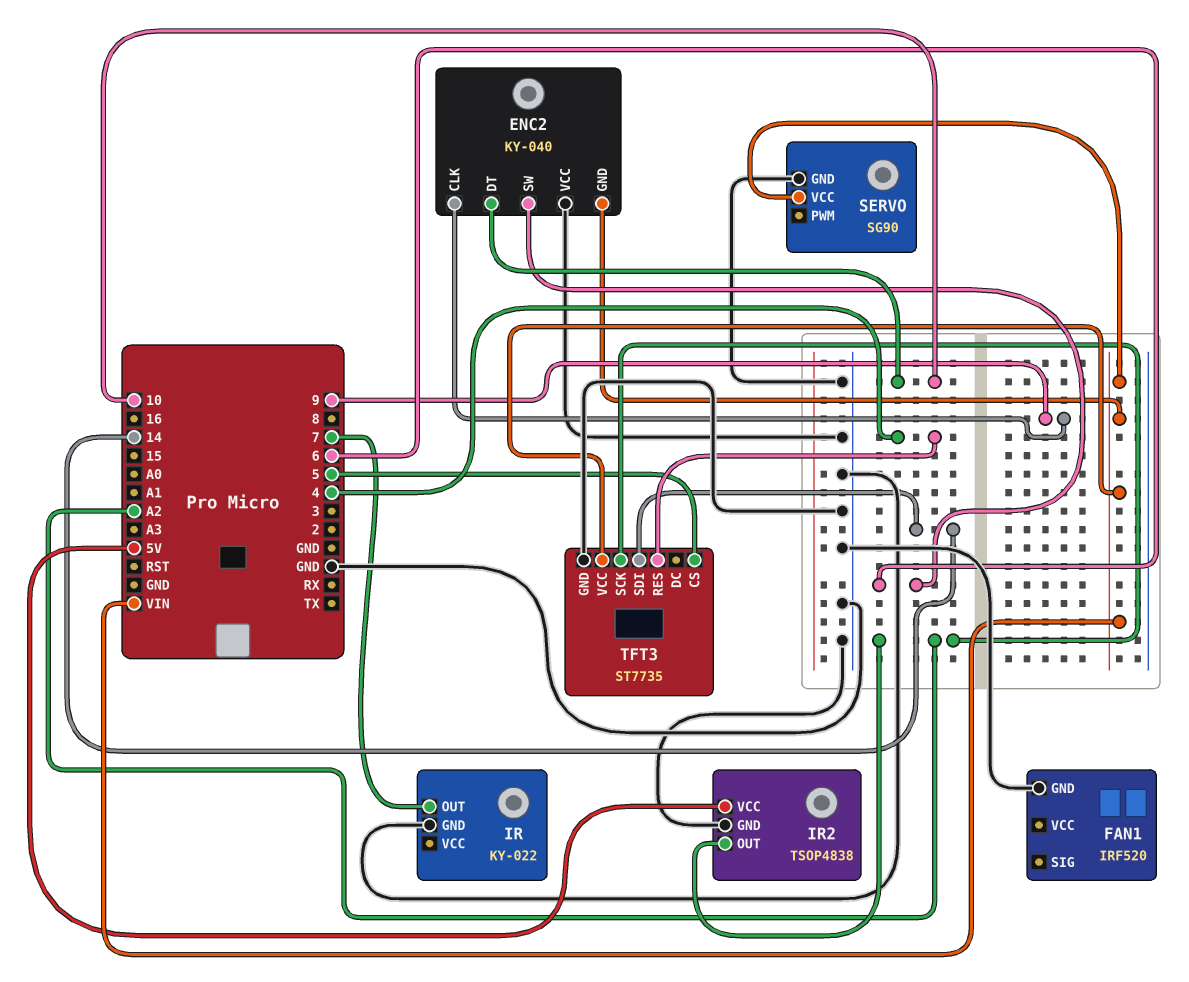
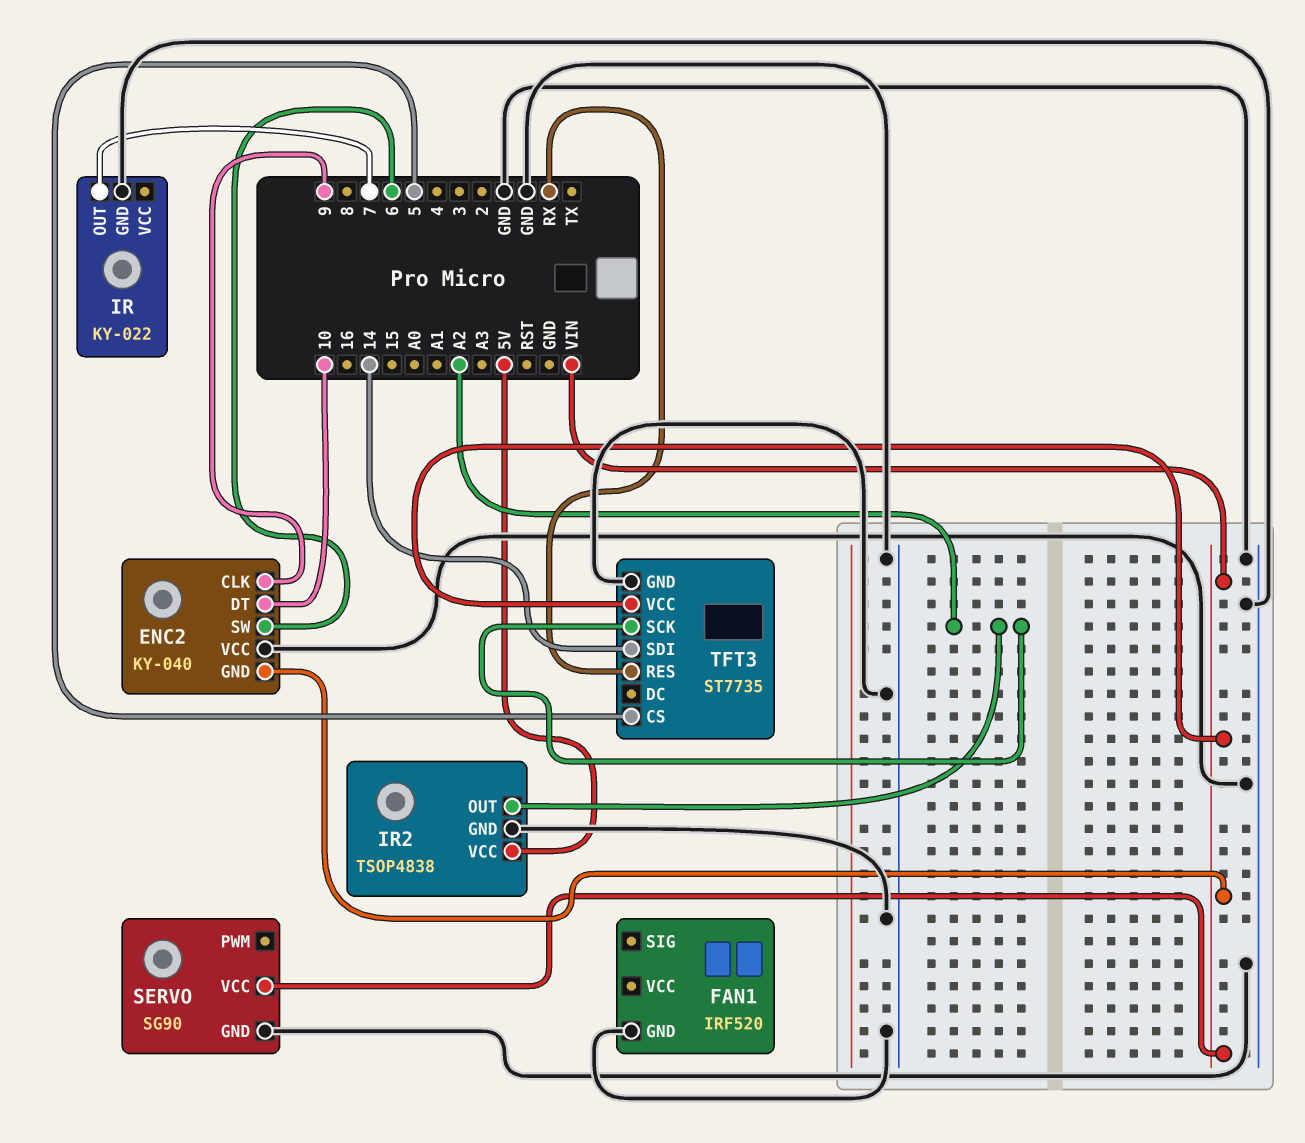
TFT3 pin RES: 4 -> RX

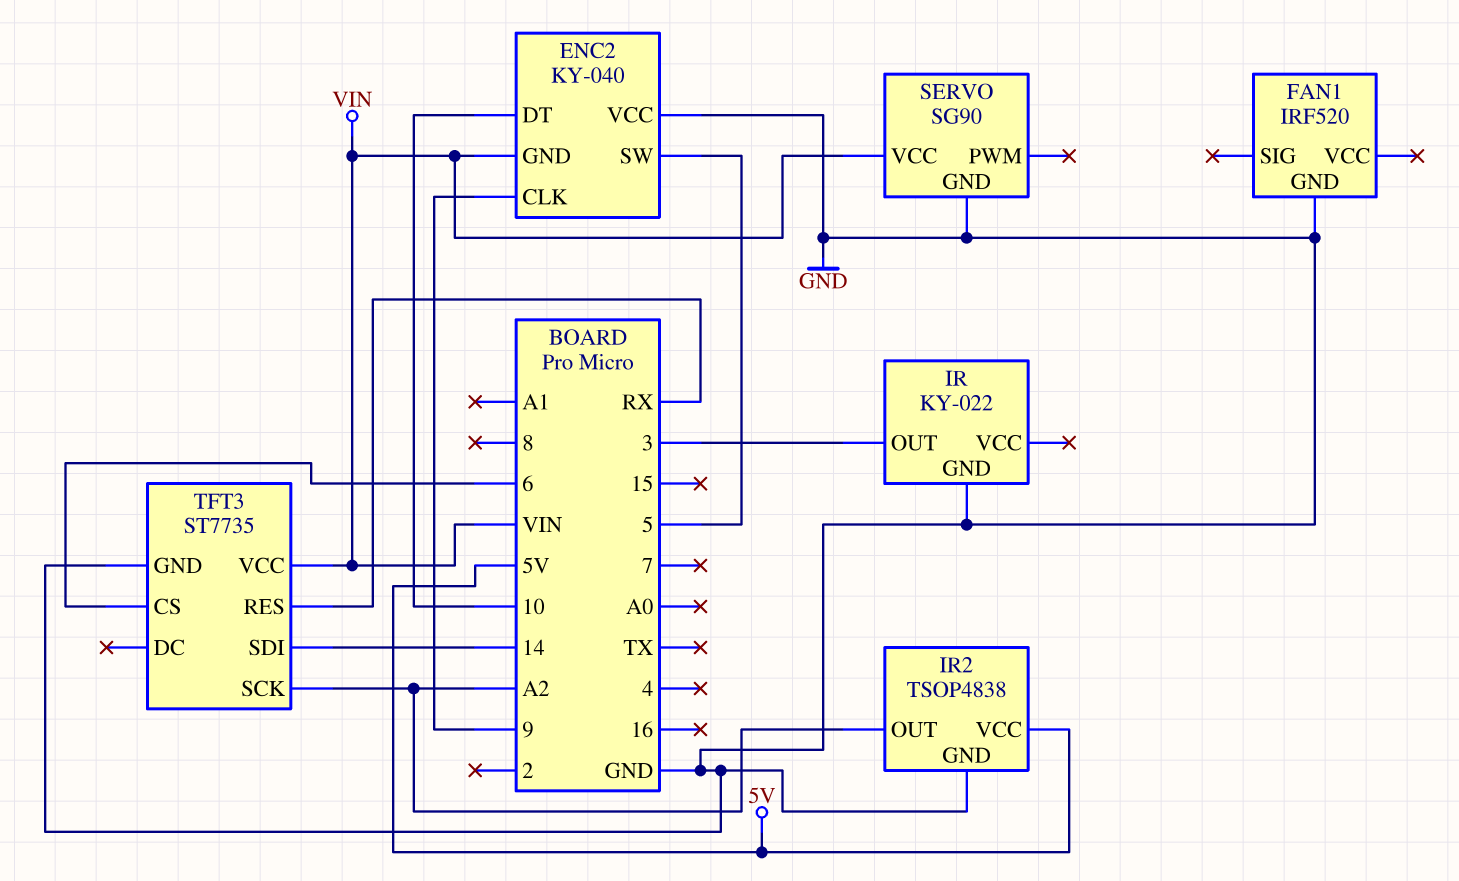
ENC2 pin SW: 6 -> 5
IR pin OUT: 7 -> 3
TFT3 pin CS: 5 -> 6

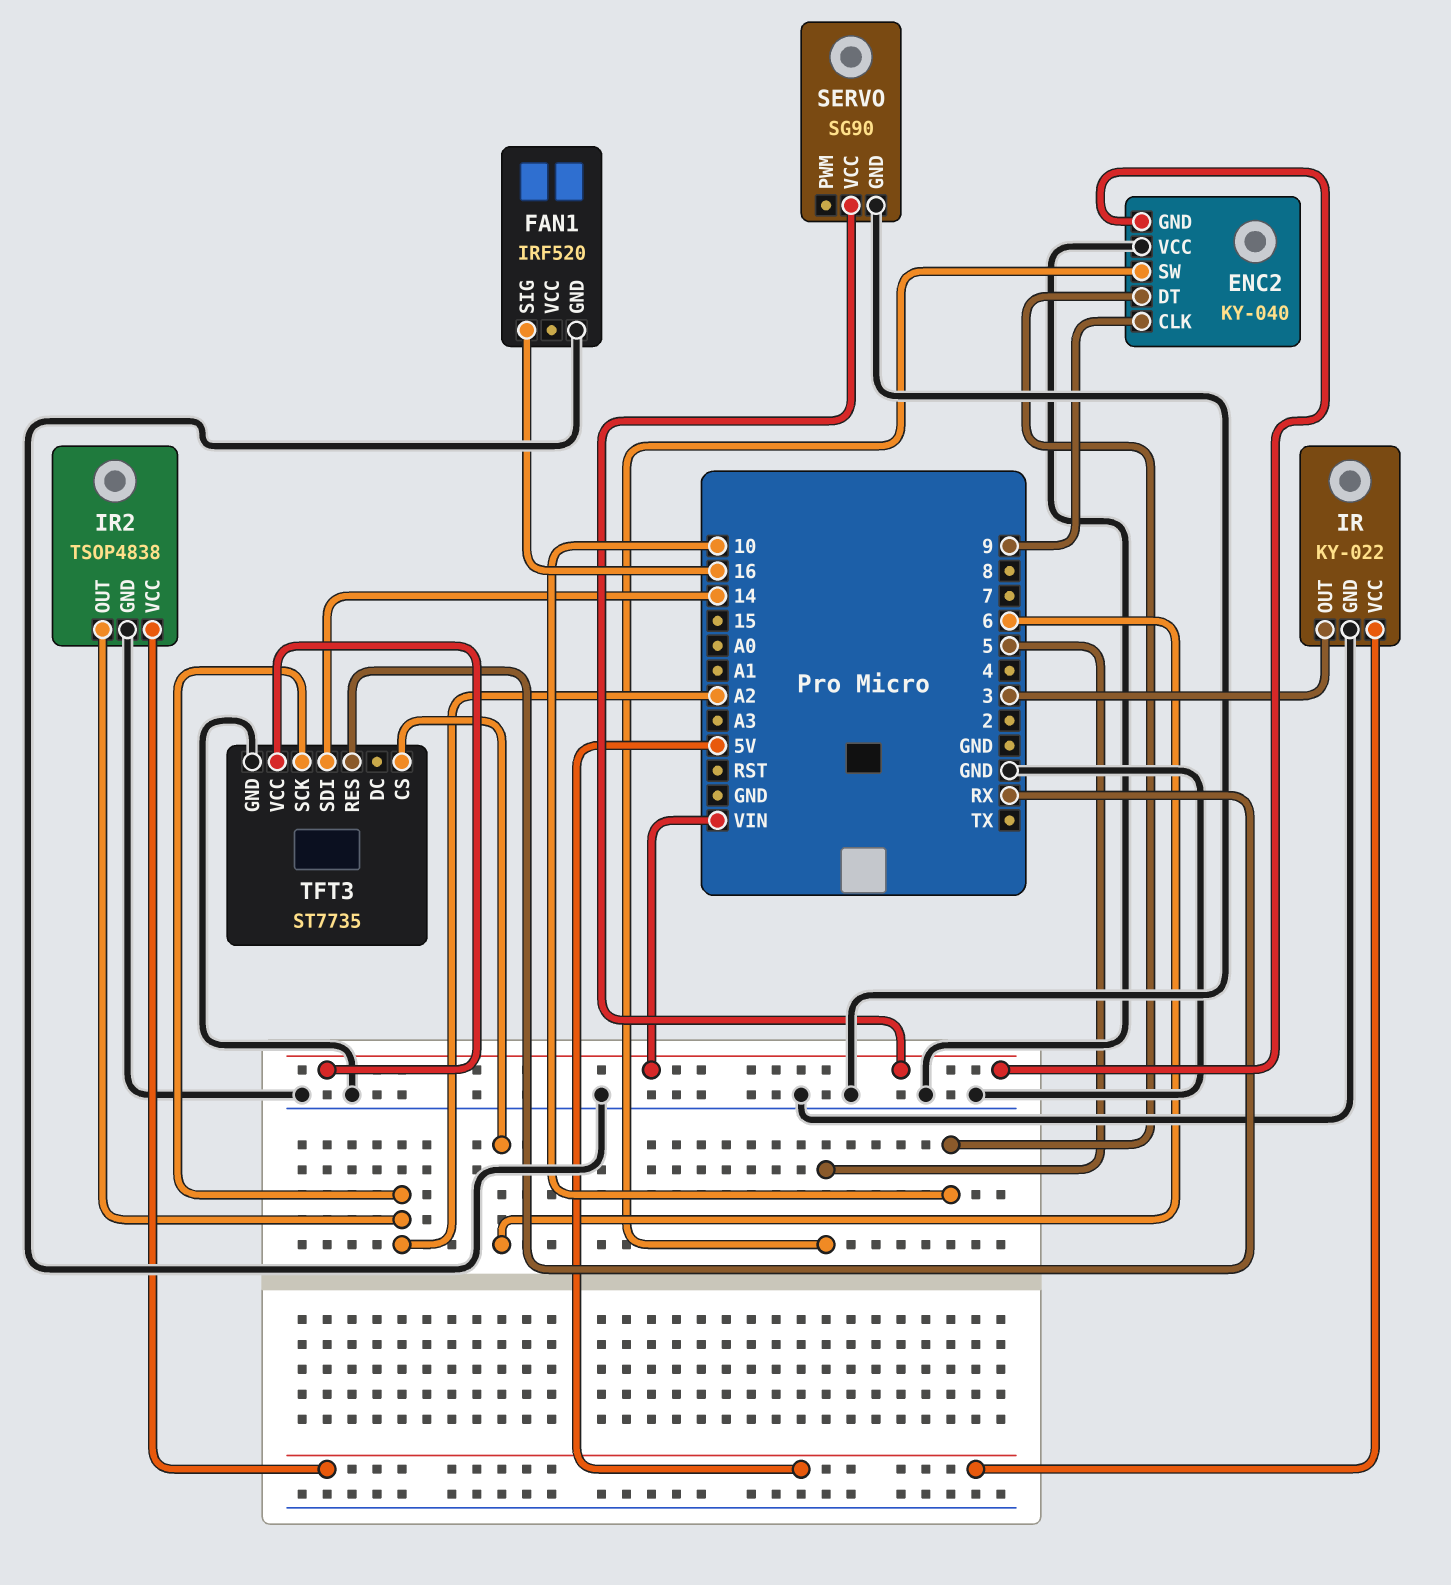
FAN1 pin SIG: none -> 16
IR pin VCC: none -> 5V

